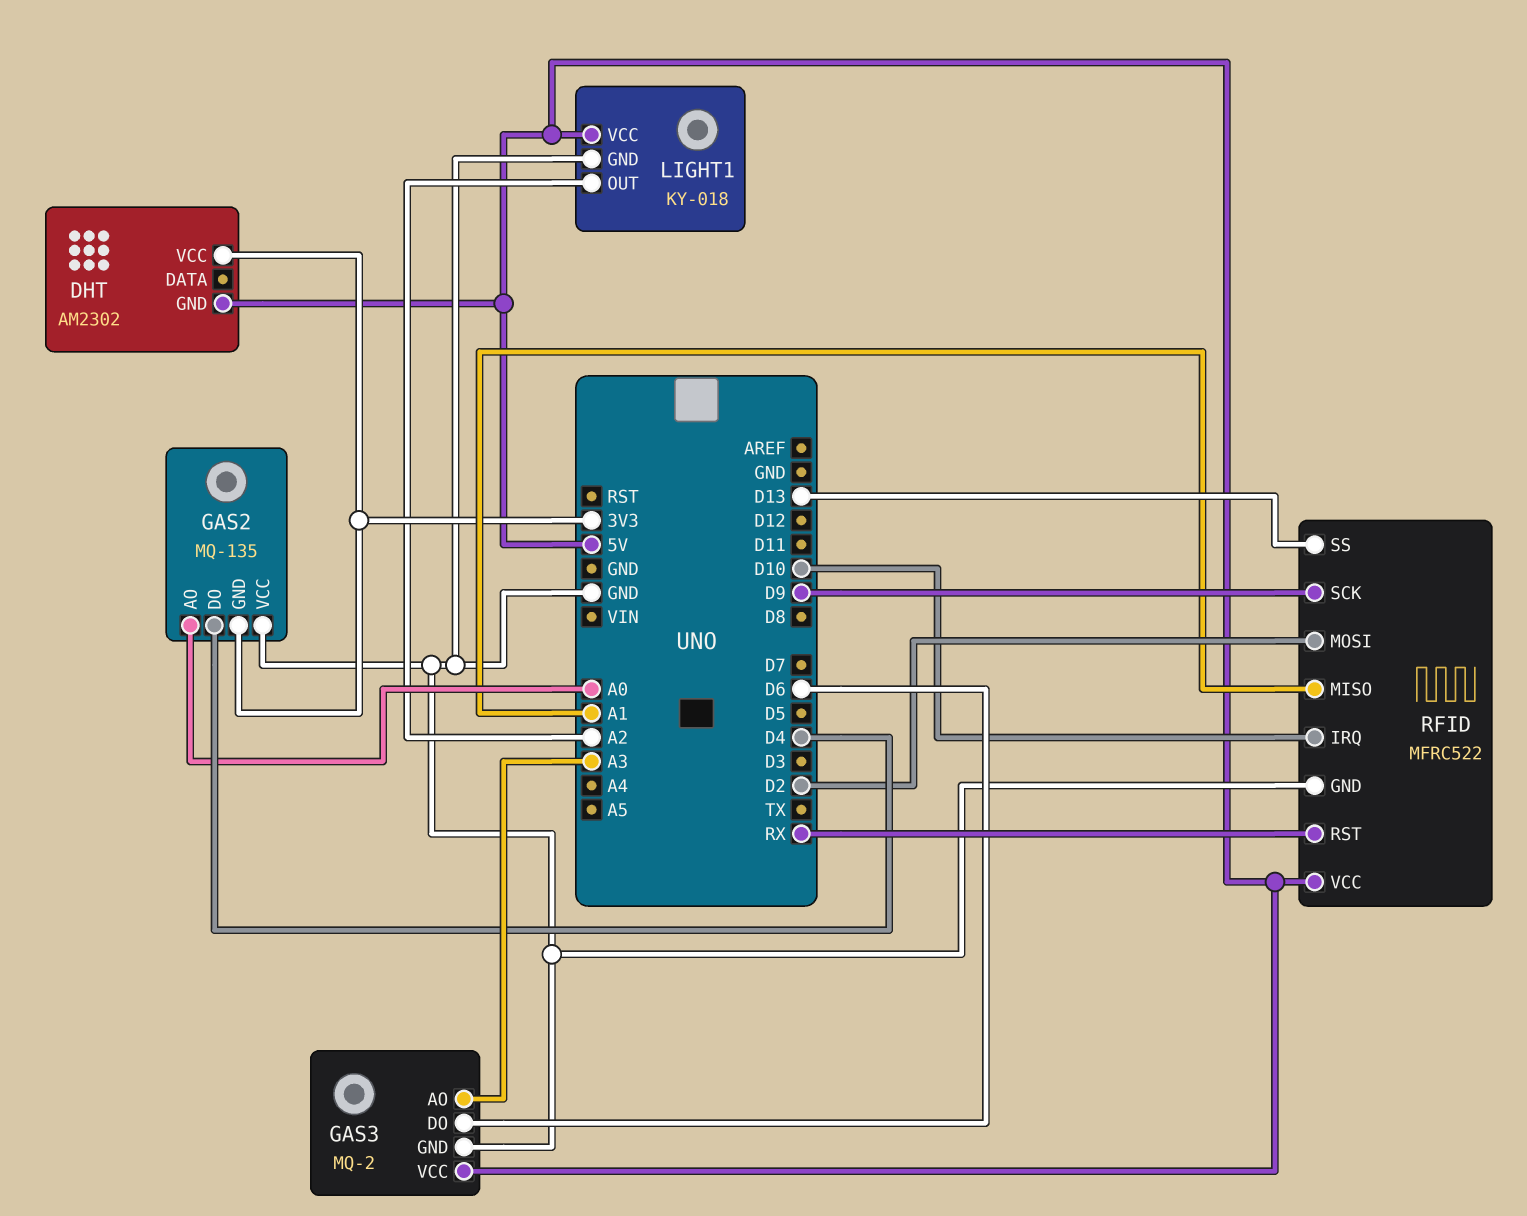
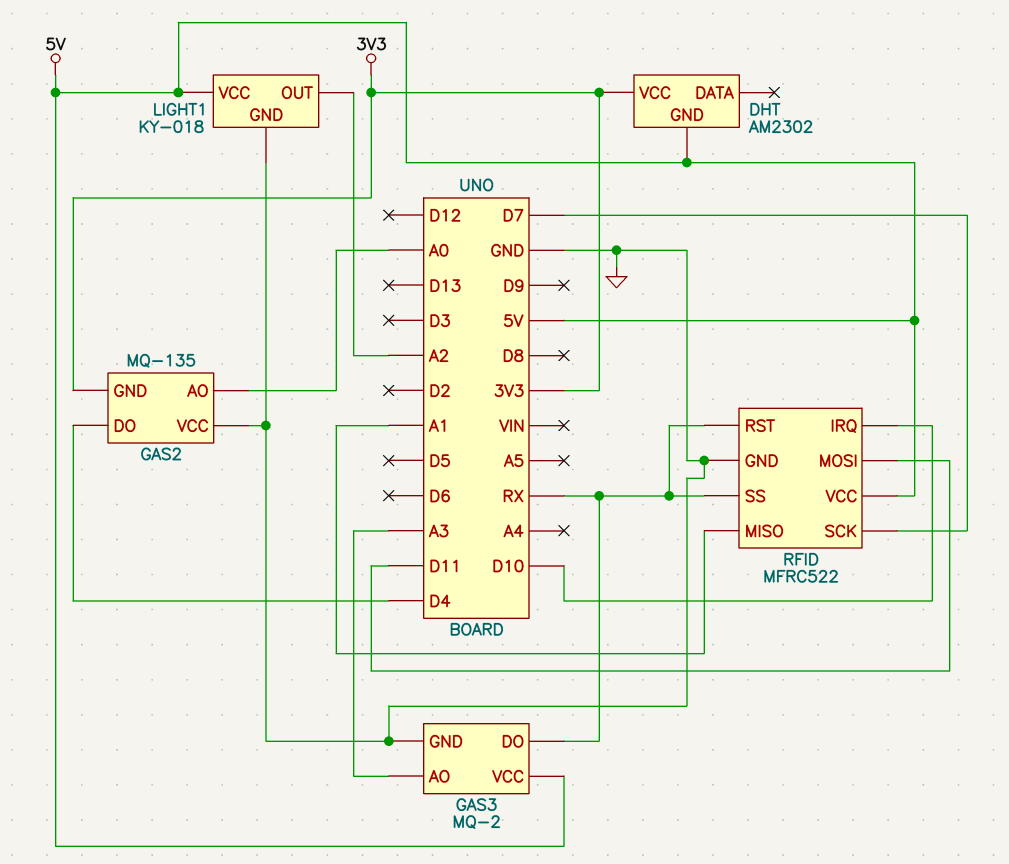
GAS3 pin DO: D6 -> RX
RFID pin MOSI: D2 -> D11
RFID pin SCK: D9 -> D7
RFID pin SS: D13 -> RX

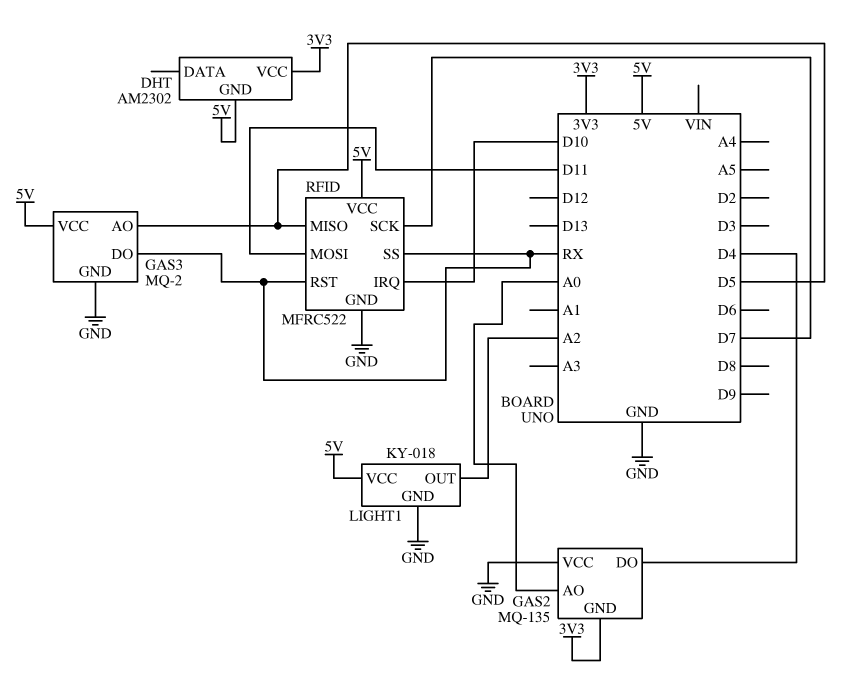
GAS3 pin AO: A3 -> D5
RFID pin MISO: A1 -> D5

